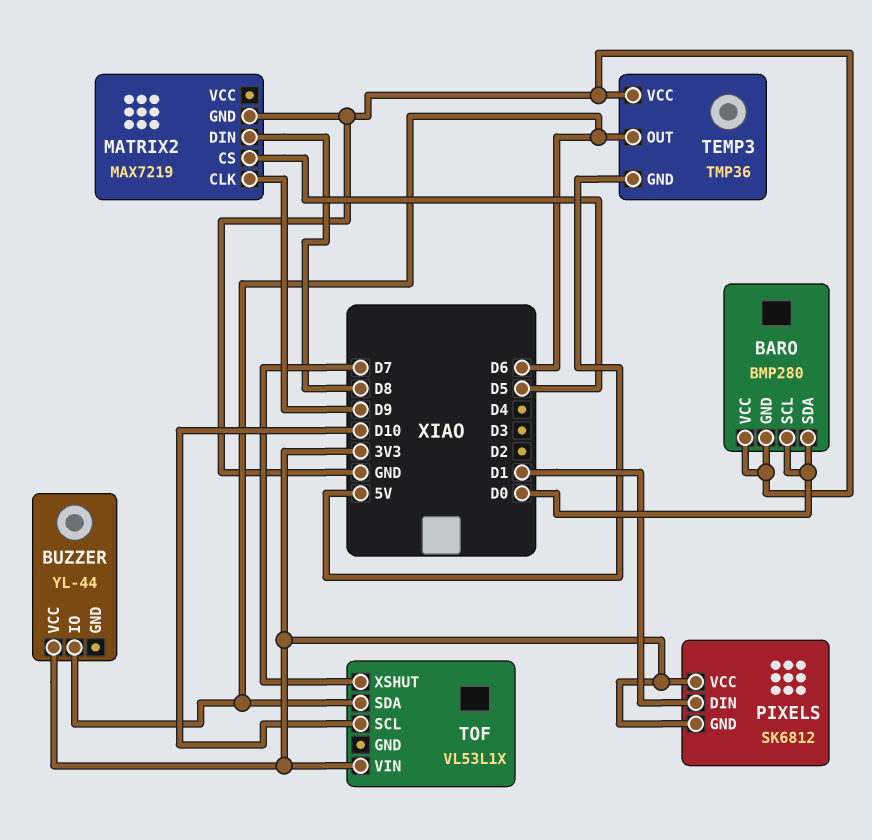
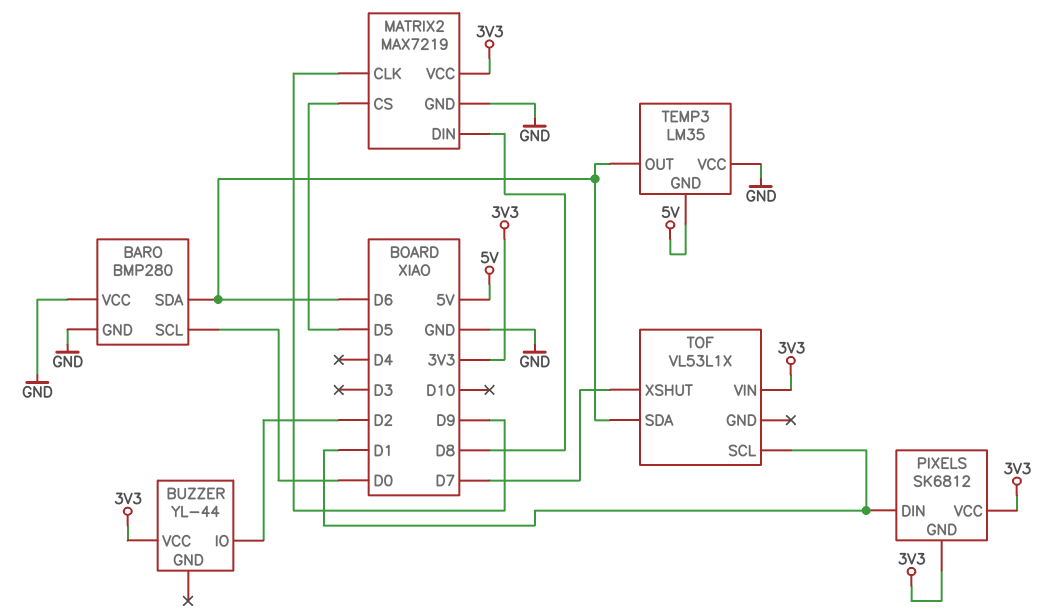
BARO pin SDA: D0 -> D6
BUZZER pin IO: D6 -> D2
MATRIX2 pin VCC: none -> 3V3
TEMP3: TMP36 -> LM35
TOF pin SCL: D10 -> D1

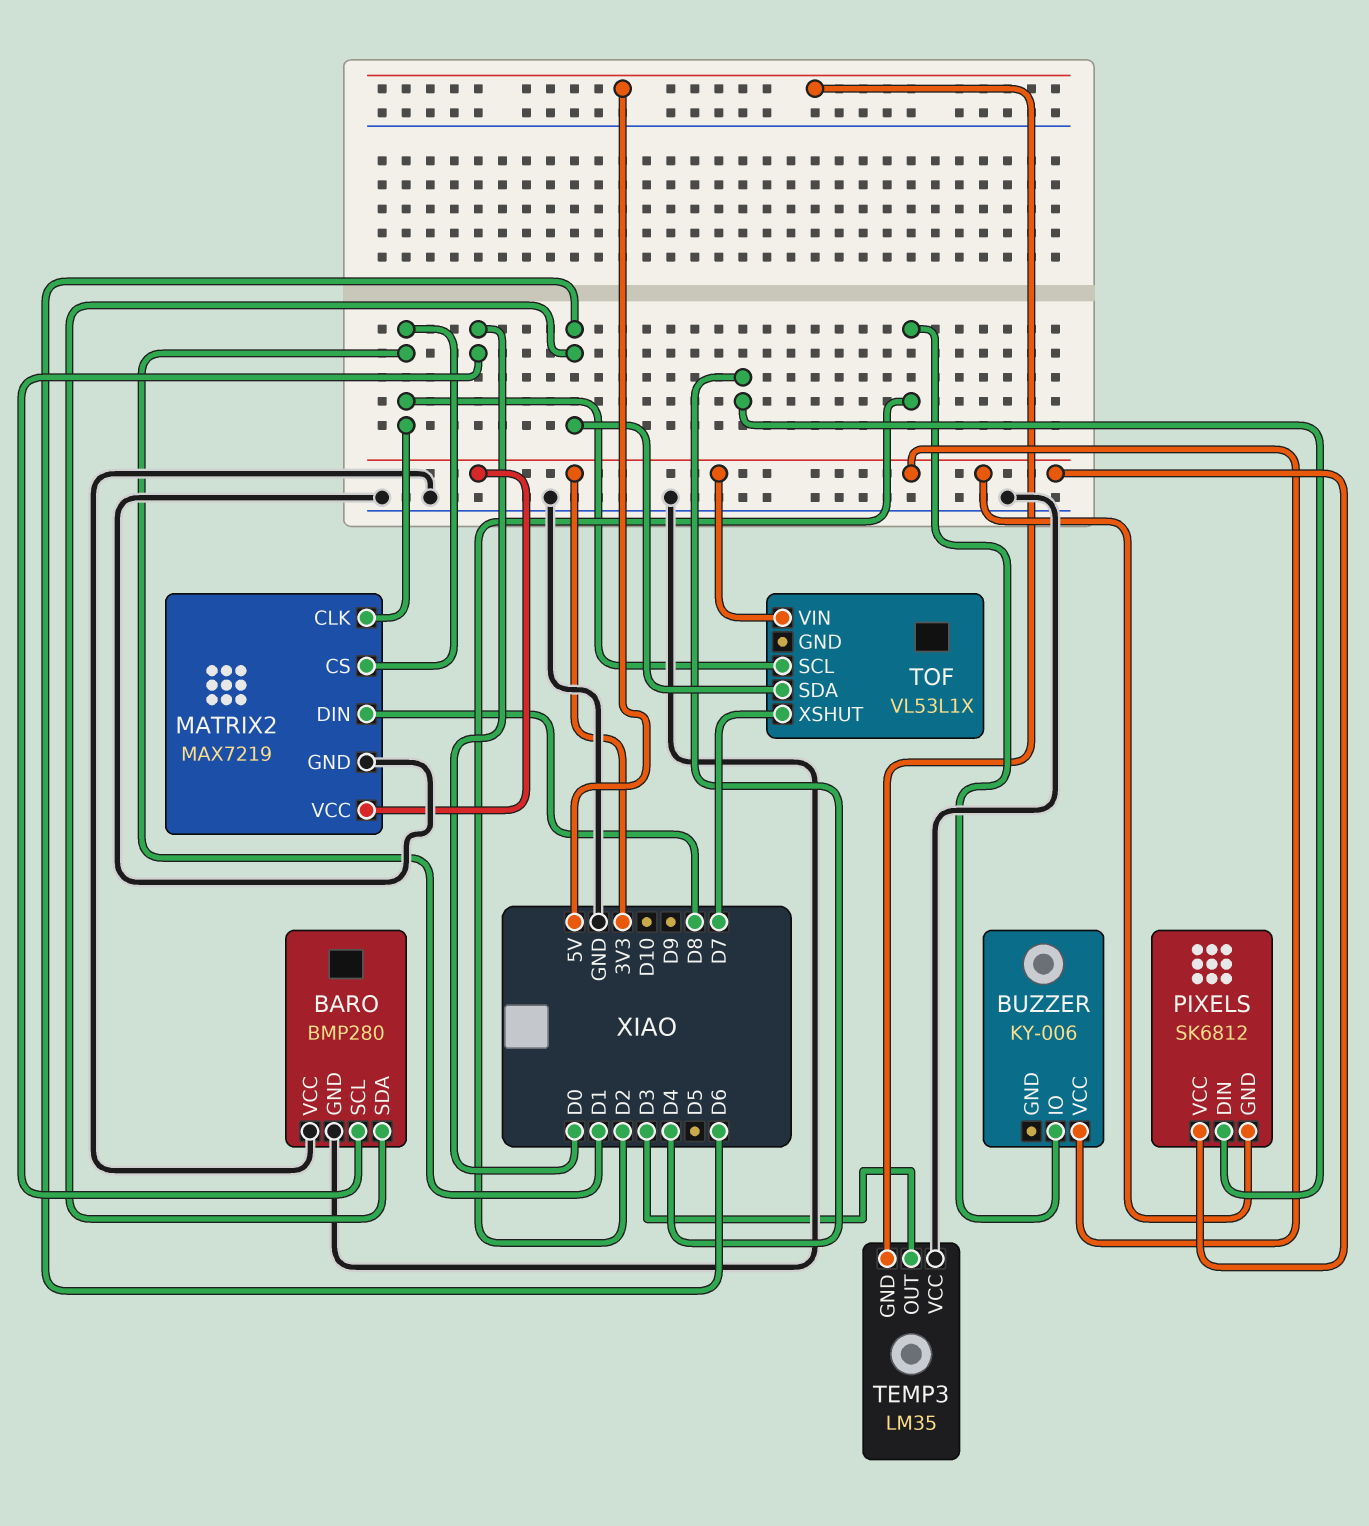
BUZZER: YL-44 -> KY-006
MATRIX2 pin CLK: D9 -> D1
MATRIX2 pin CS: D5 -> D1
PIXELS pin DIN: D1 -> D4
TEMP3 pin OUT: D6 -> D3

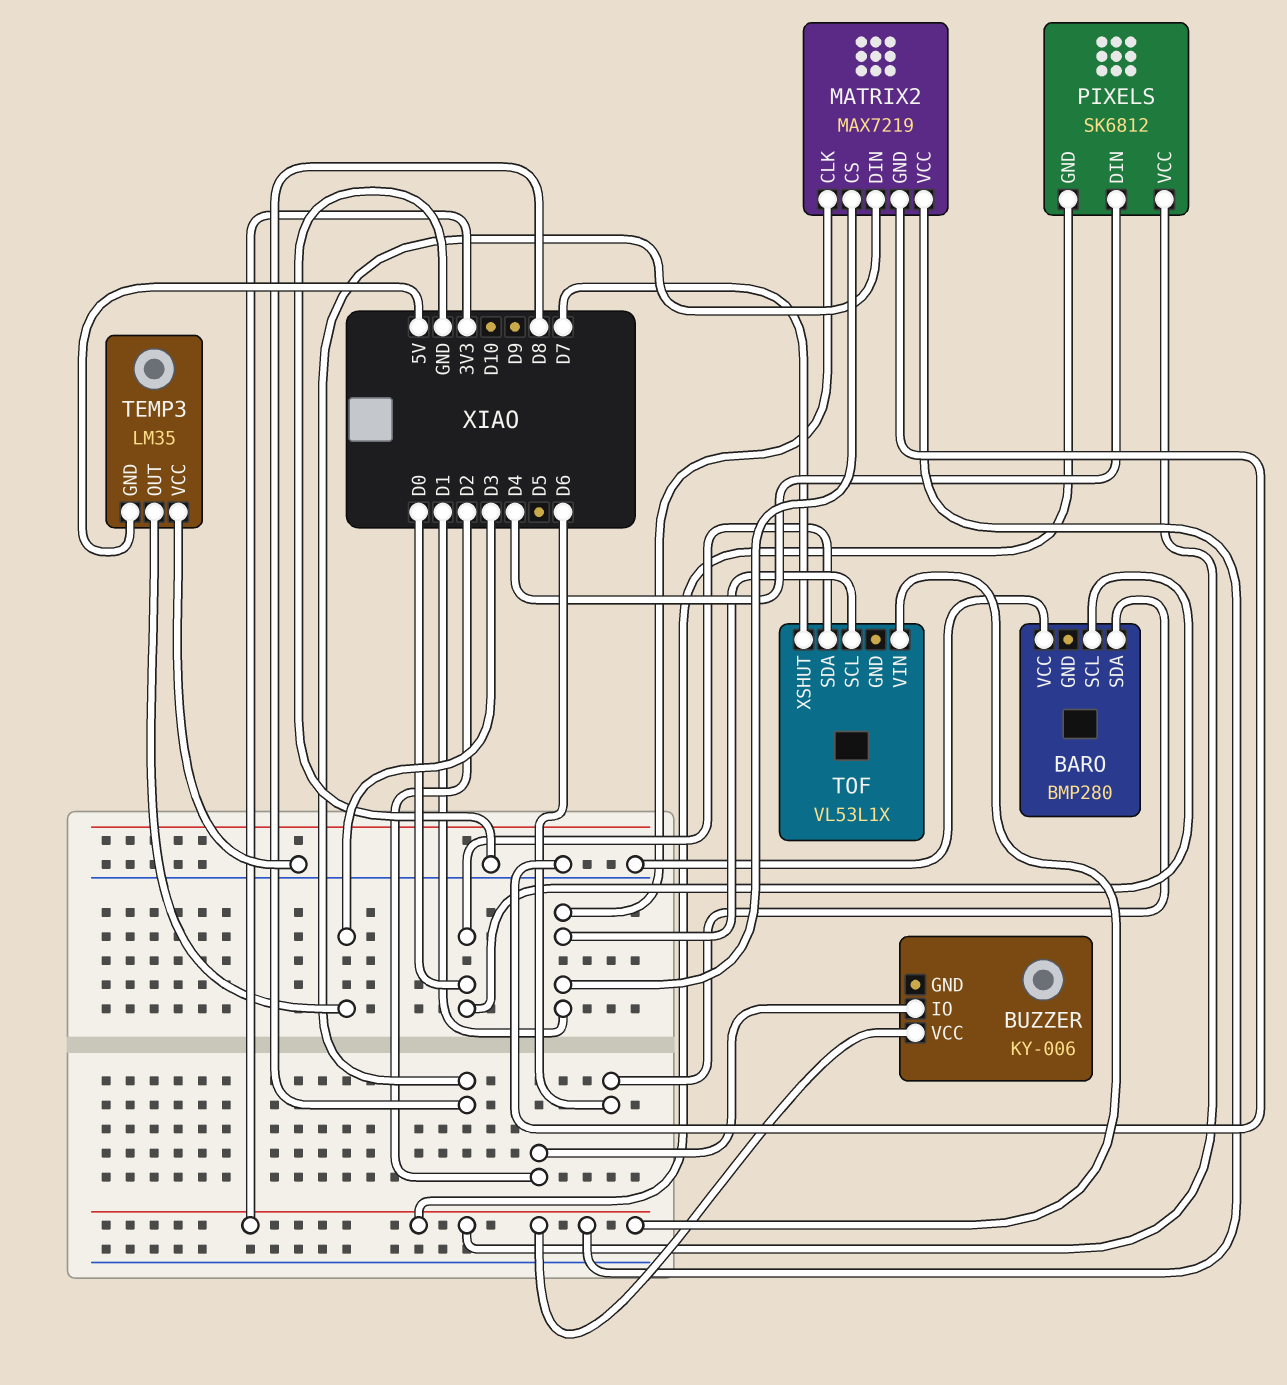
BARO pin GND: GND -> none
TOF pin SDA: D6 -> D0

